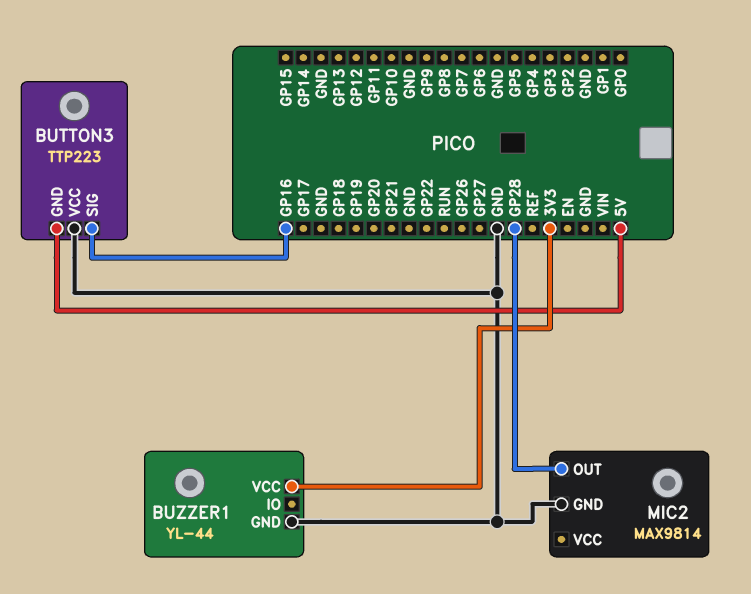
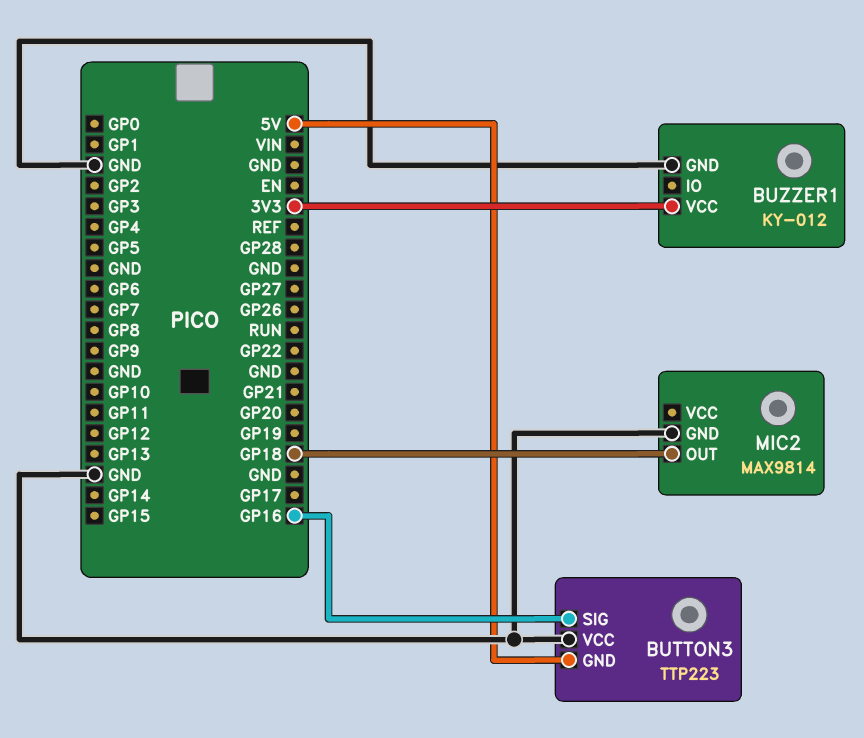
BUZZER1: YL-44 -> KY-012
MIC2 pin OUT: GP28 -> GP18

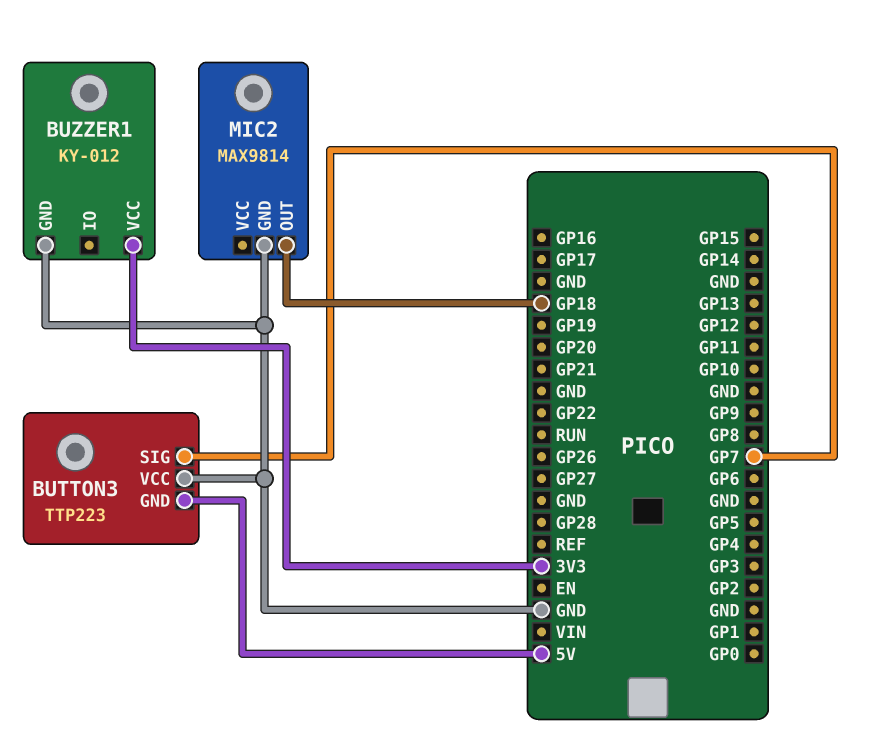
BUTTON3 pin SIG: GP16 -> GP7

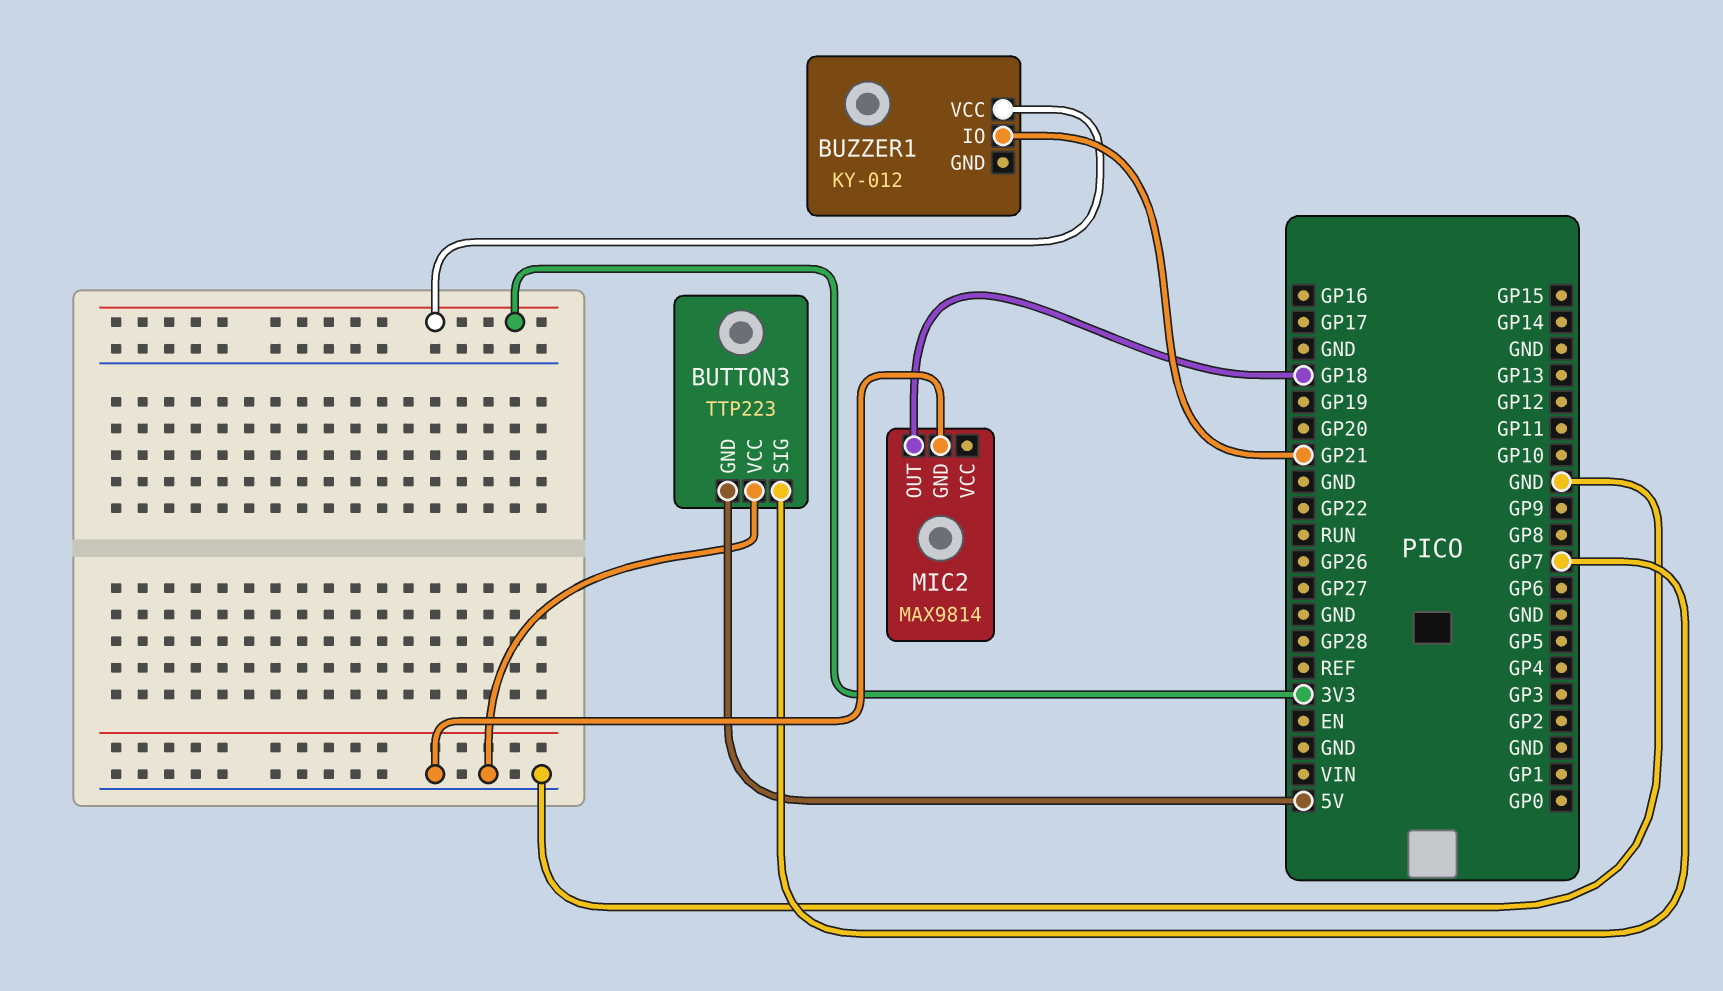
BUZZER1 pin GND: GND -> none
BUZZER1 pin IO: none -> GP21

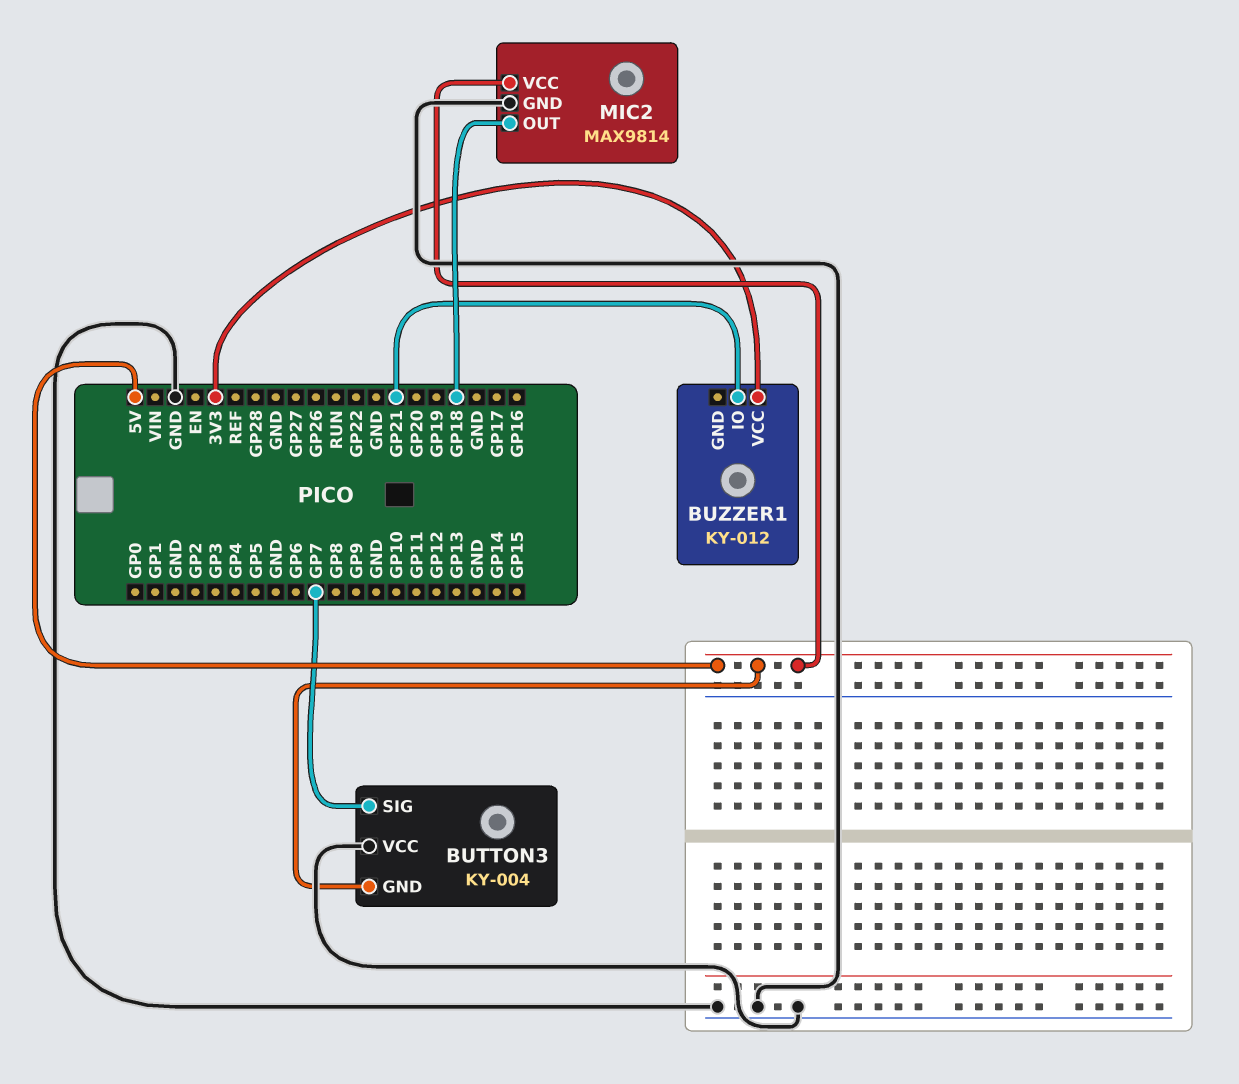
BUTTON3: TTP223 -> KY-004
MIC2 pin VCC: none -> 5V

